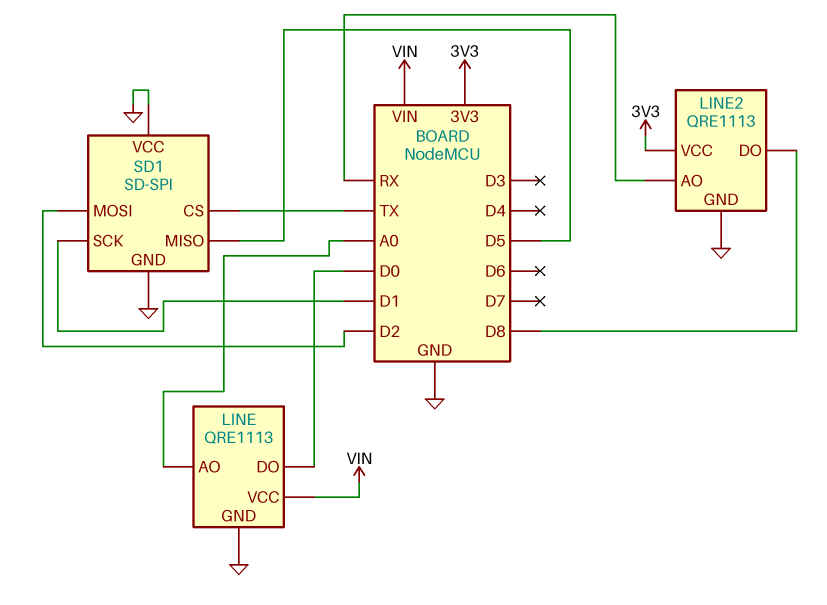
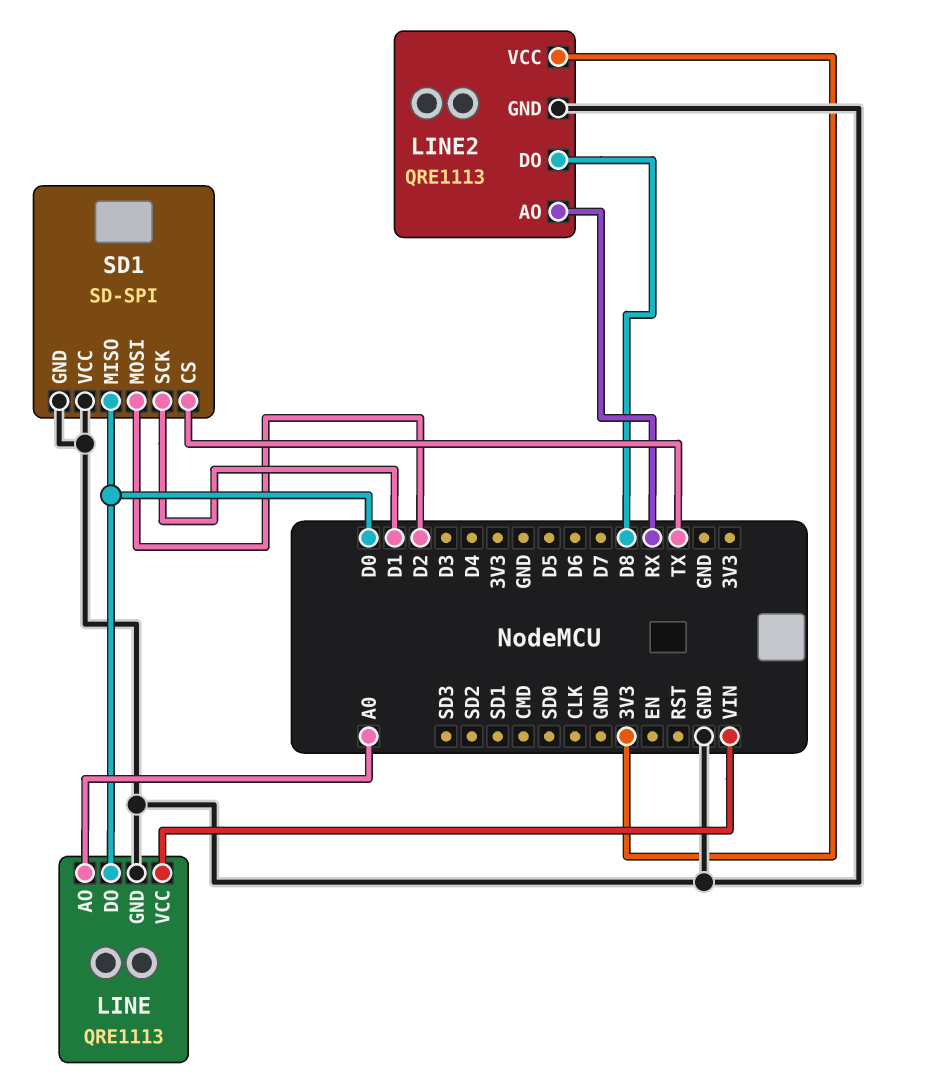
SD1 pin MISO: D5 -> D0

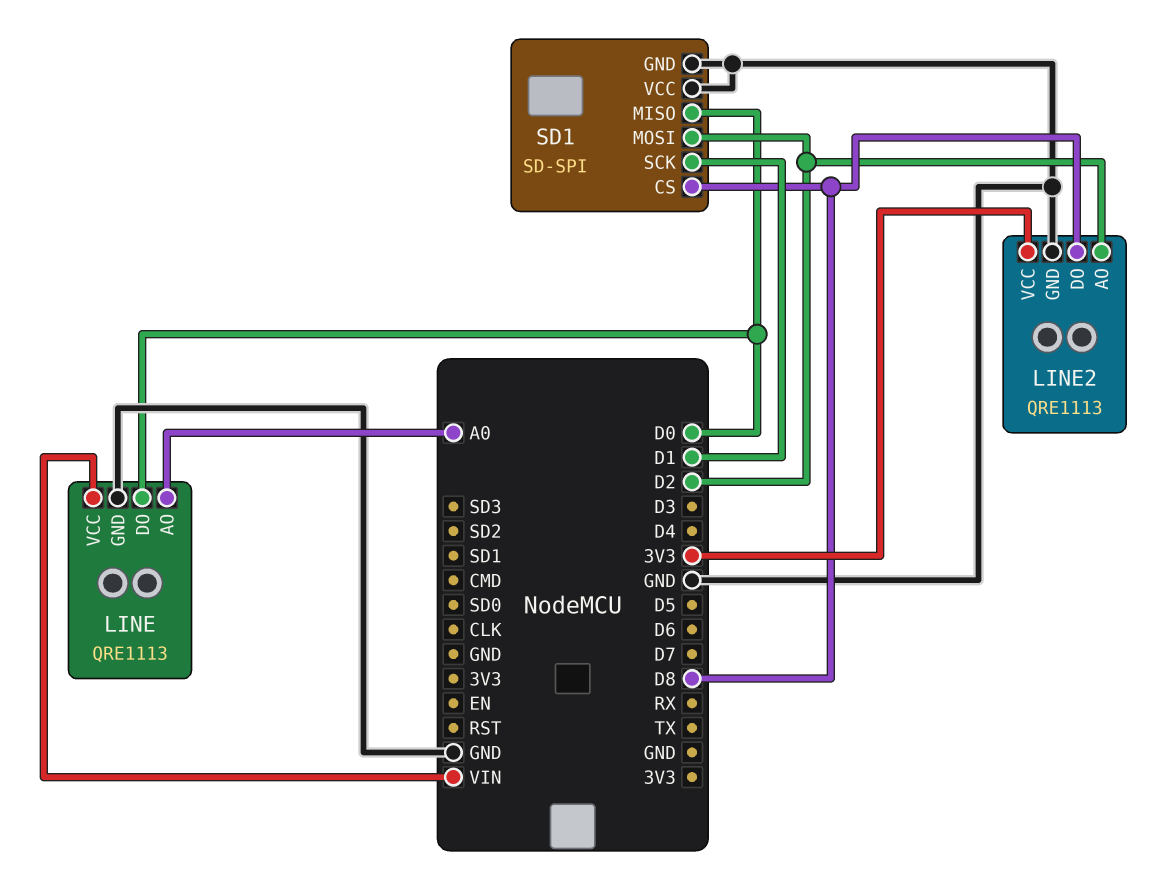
LINE2 pin AO: RX -> D2
SD1 pin CS: TX -> D8

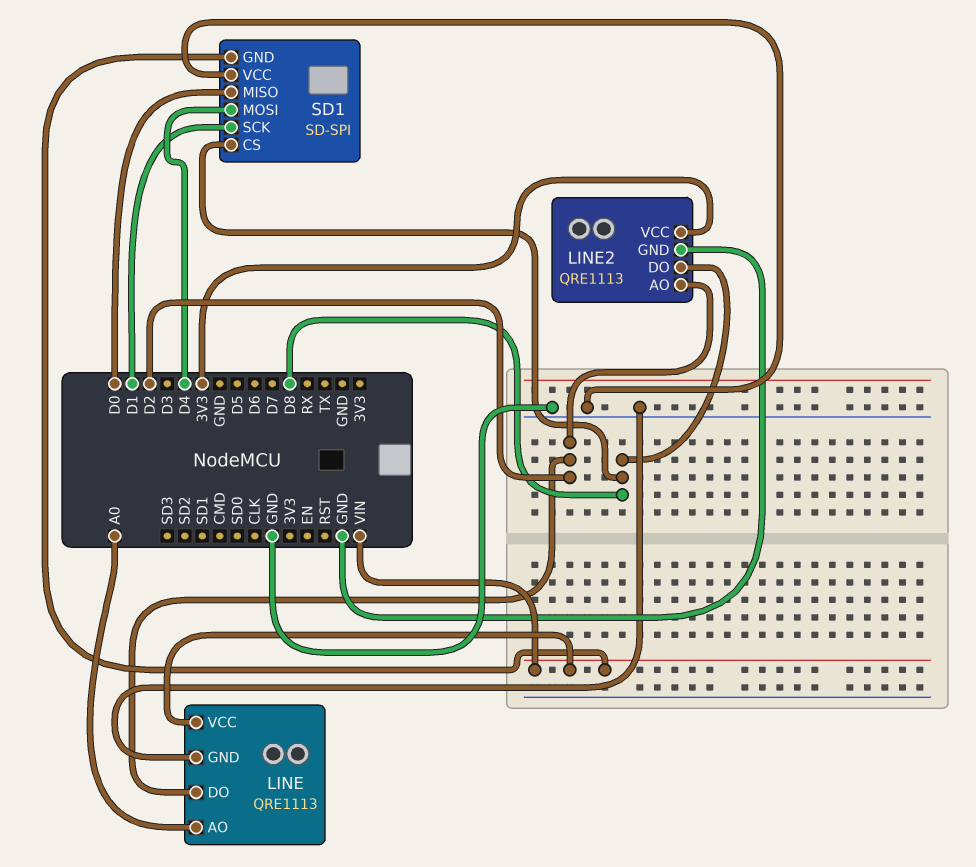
LINE pin DO: D0 -> D2
SD1 pin GND: GND -> VIN
SD1 pin MOSI: D2 -> D4

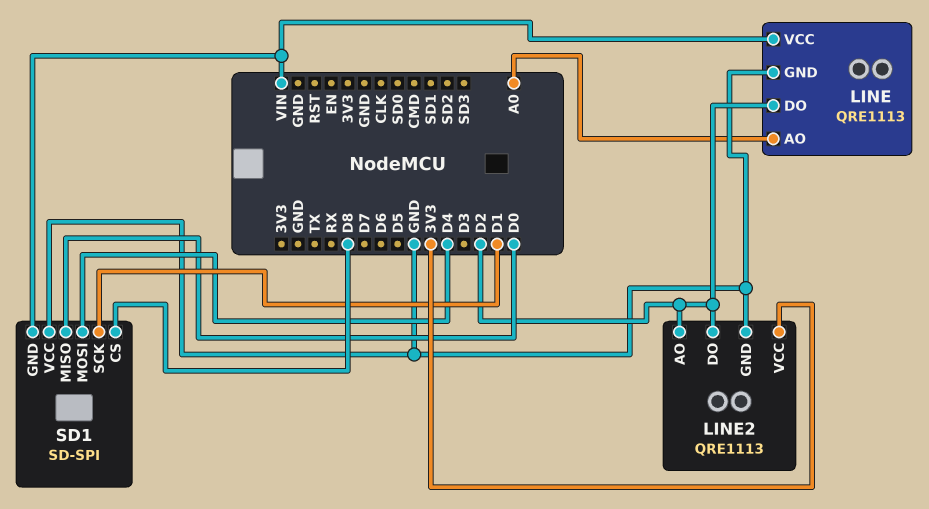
LINE2 pin DO: D8 -> D2

